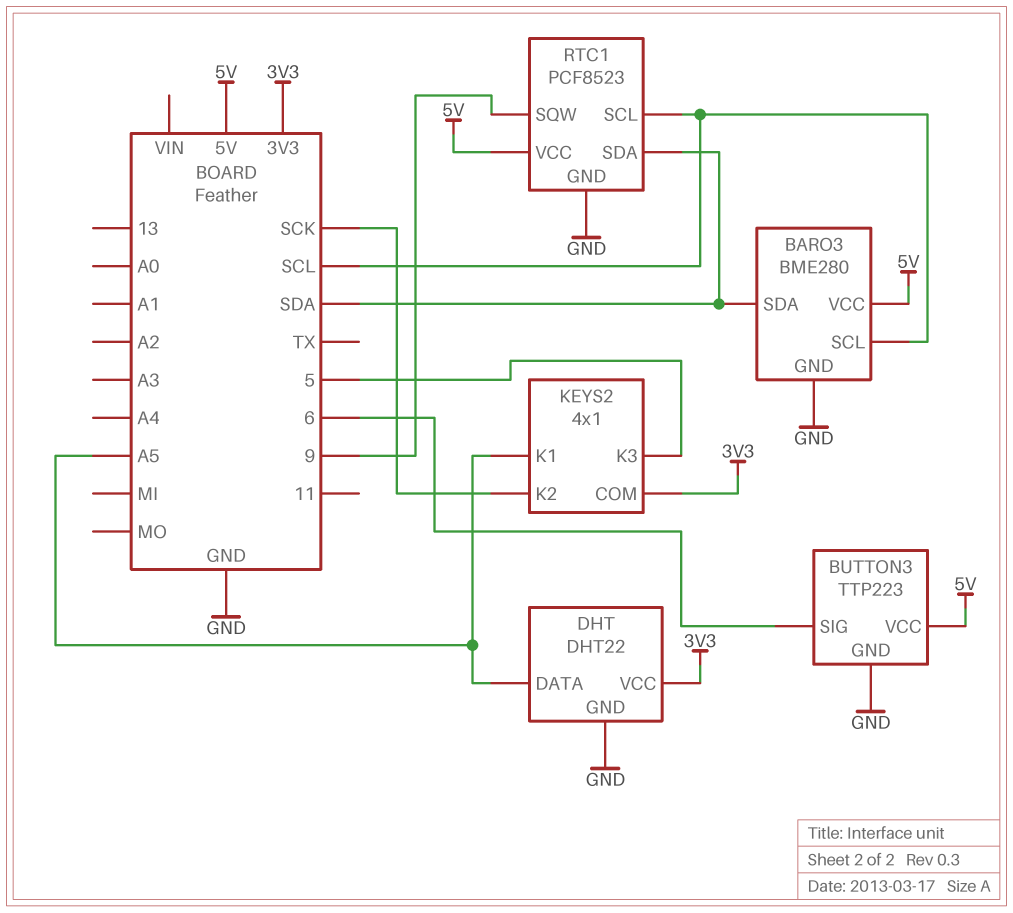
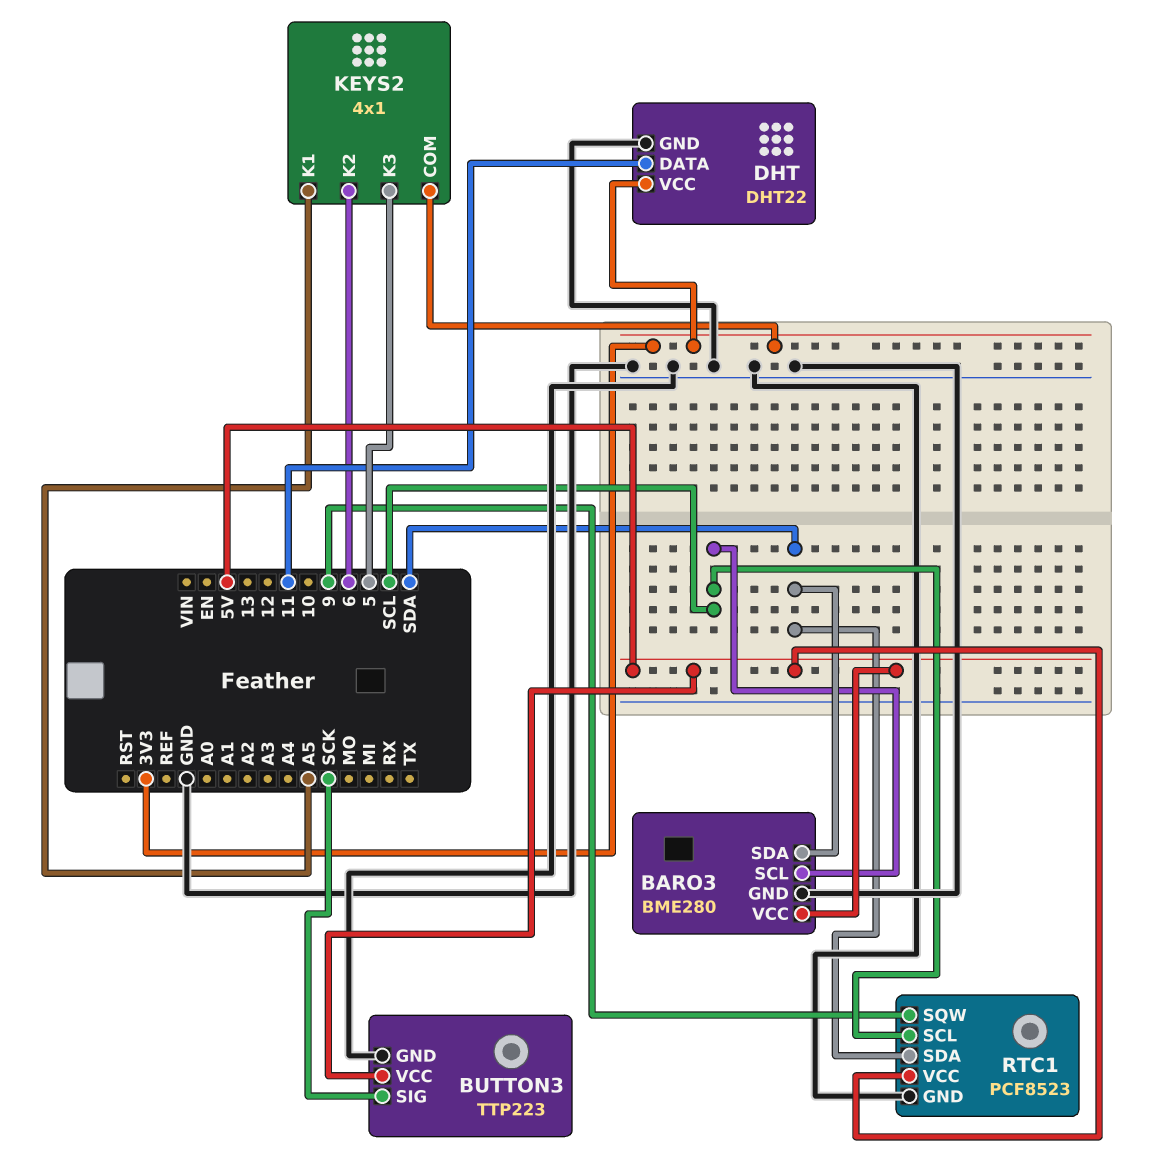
BUTTON3 pin SIG: 6 -> SCK
DHT pin DATA: A5 -> 11
KEYS2 pin K2: SCK -> 6

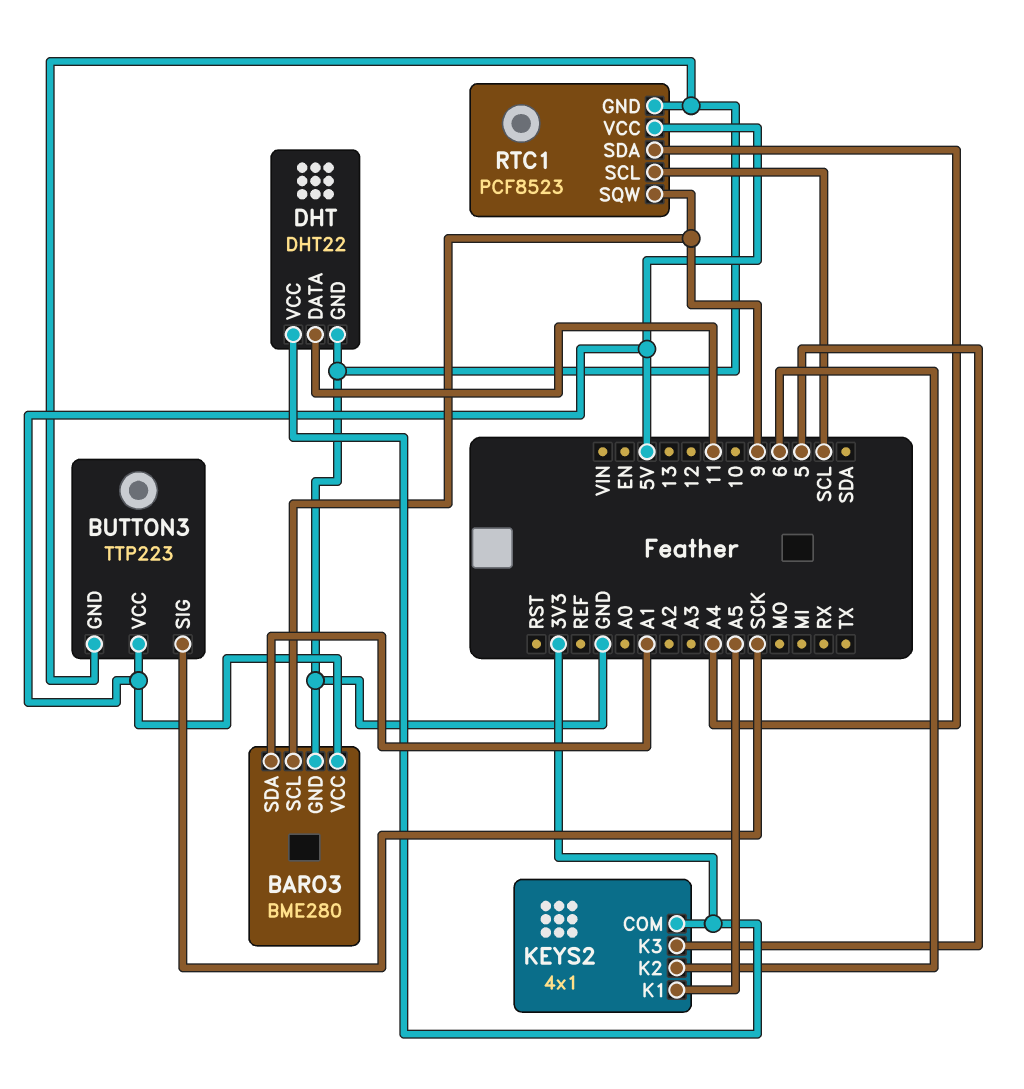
BARO3 pin SCL: SCL -> 9
BARO3 pin SDA: SDA -> A1
RTC1 pin SDA: SDA -> A4

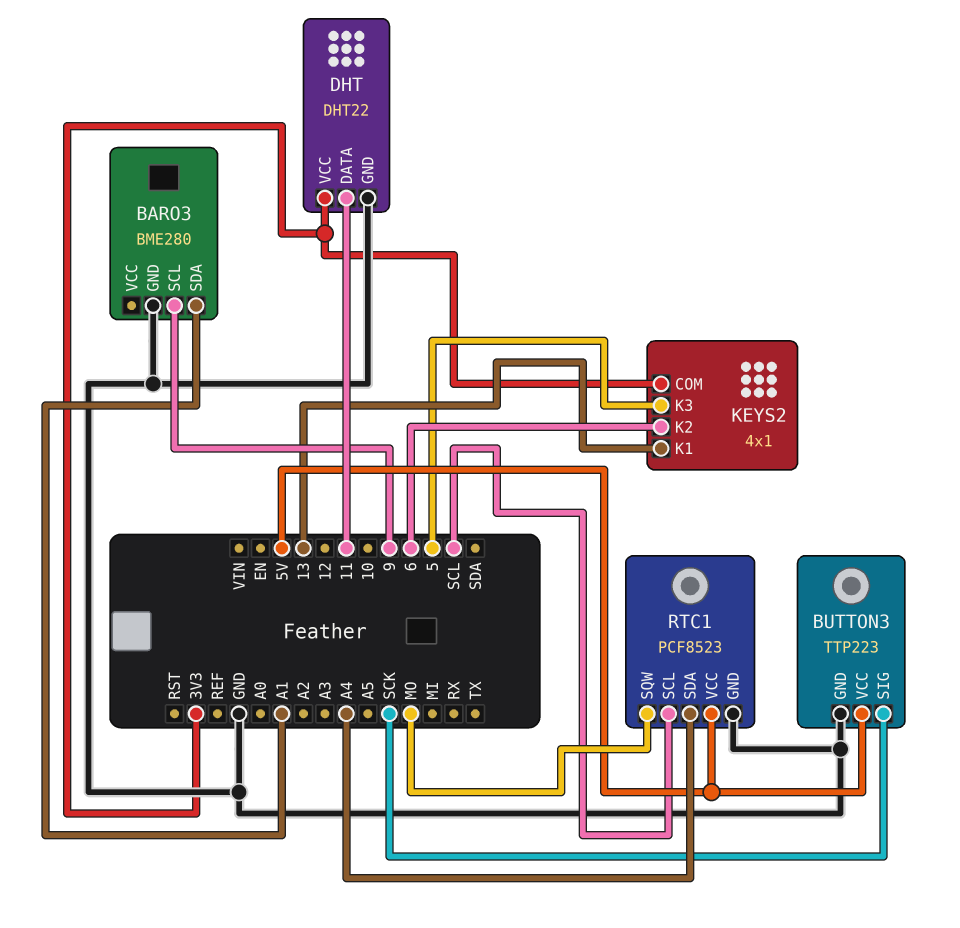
BARO3 pin VCC: 5V -> none
KEYS2 pin K1: A5 -> 13
RTC1 pin SQW: 9 -> MO

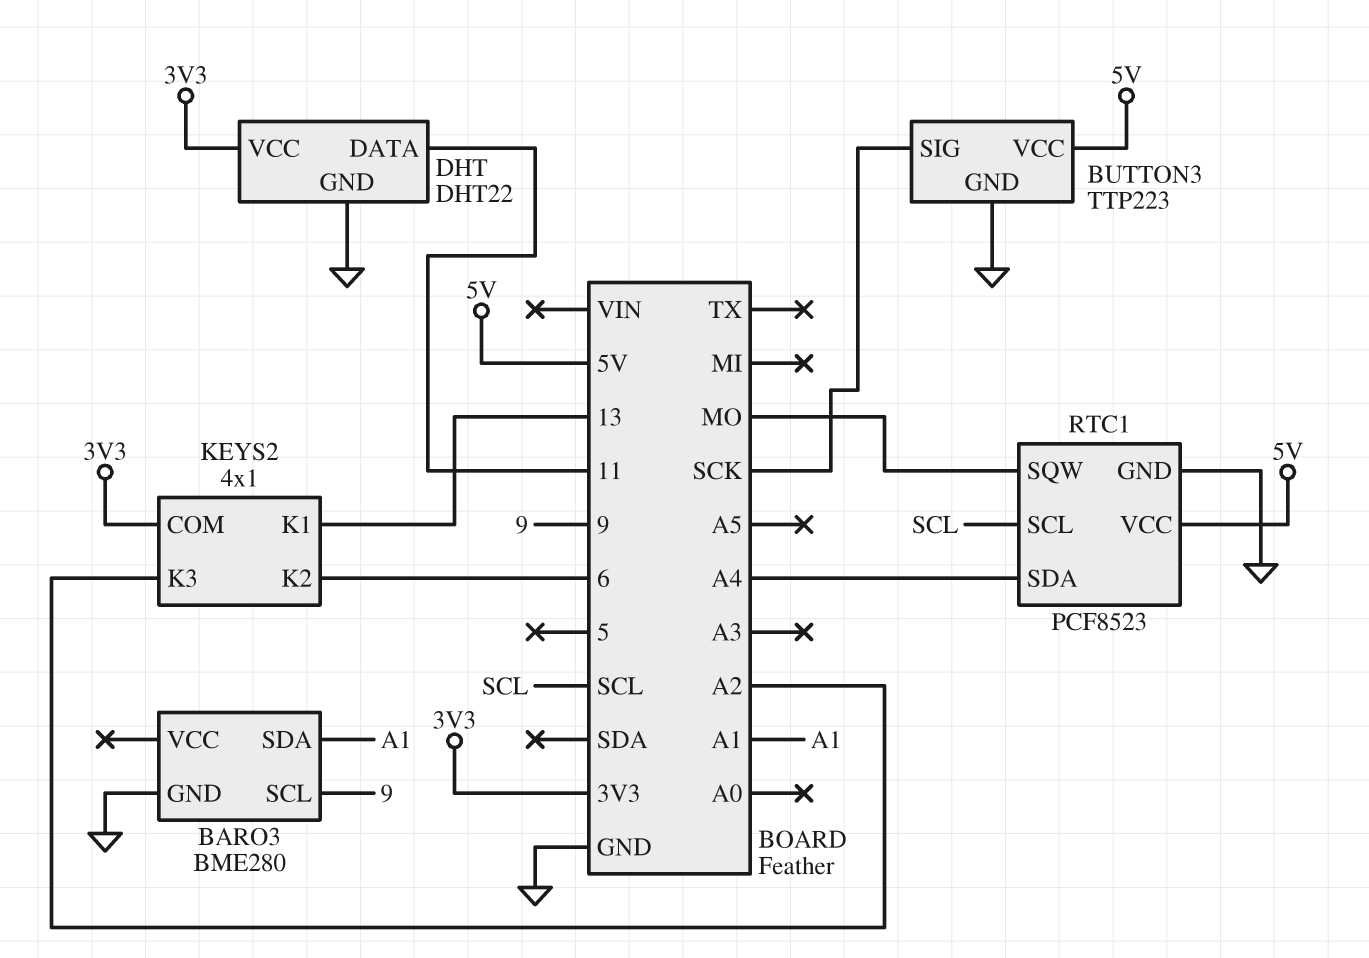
KEYS2 pin K3: 5 -> A2

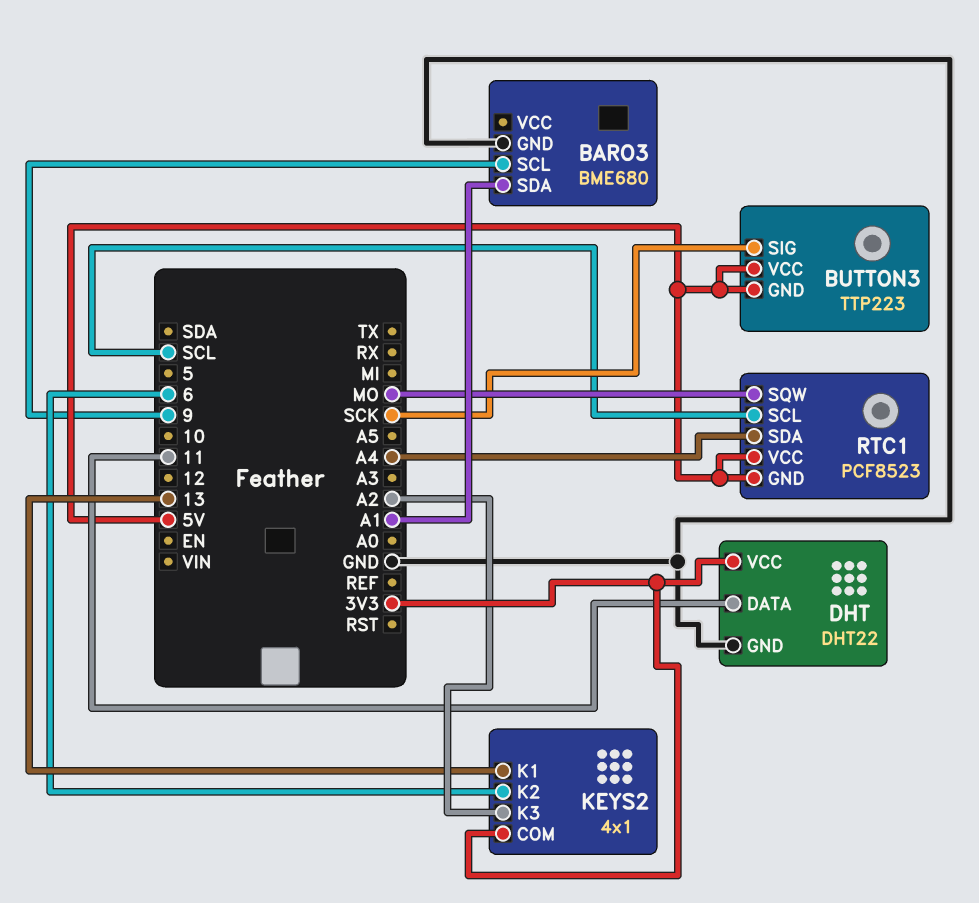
BARO3: BME280 -> BME680
BUTTON3 pin GND: GND -> 5V
RTC1 pin GND: GND -> 5V

